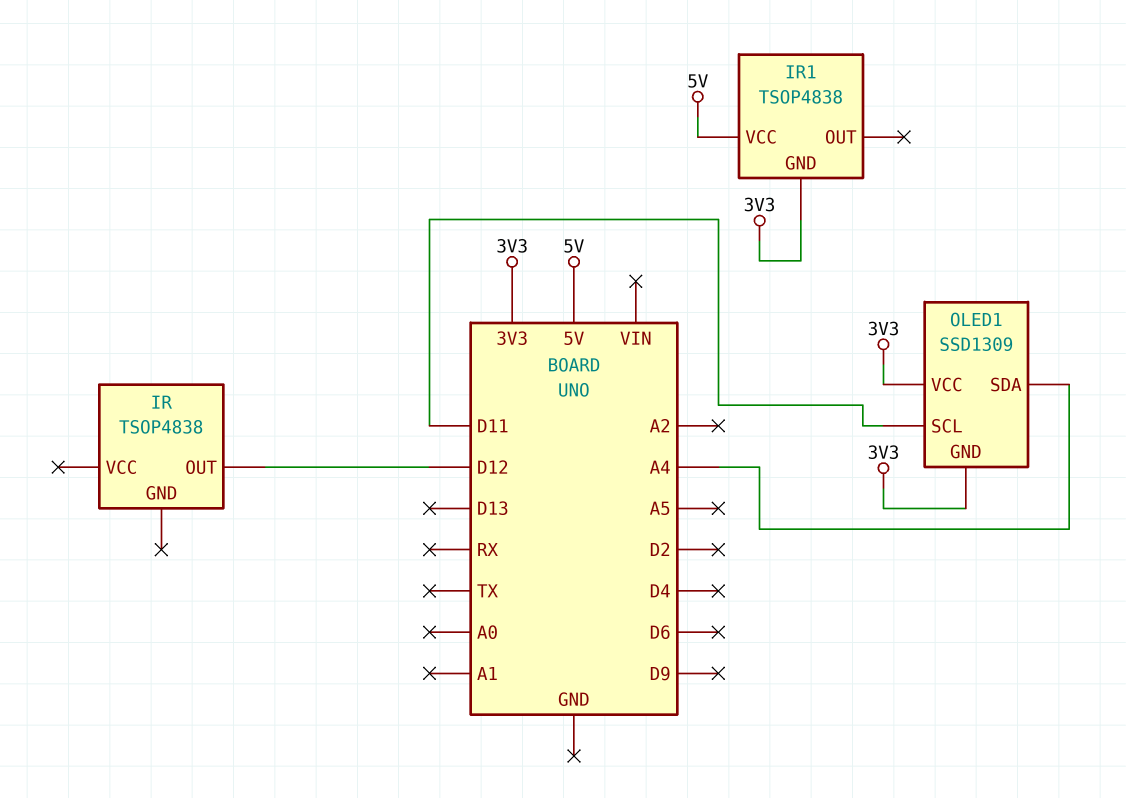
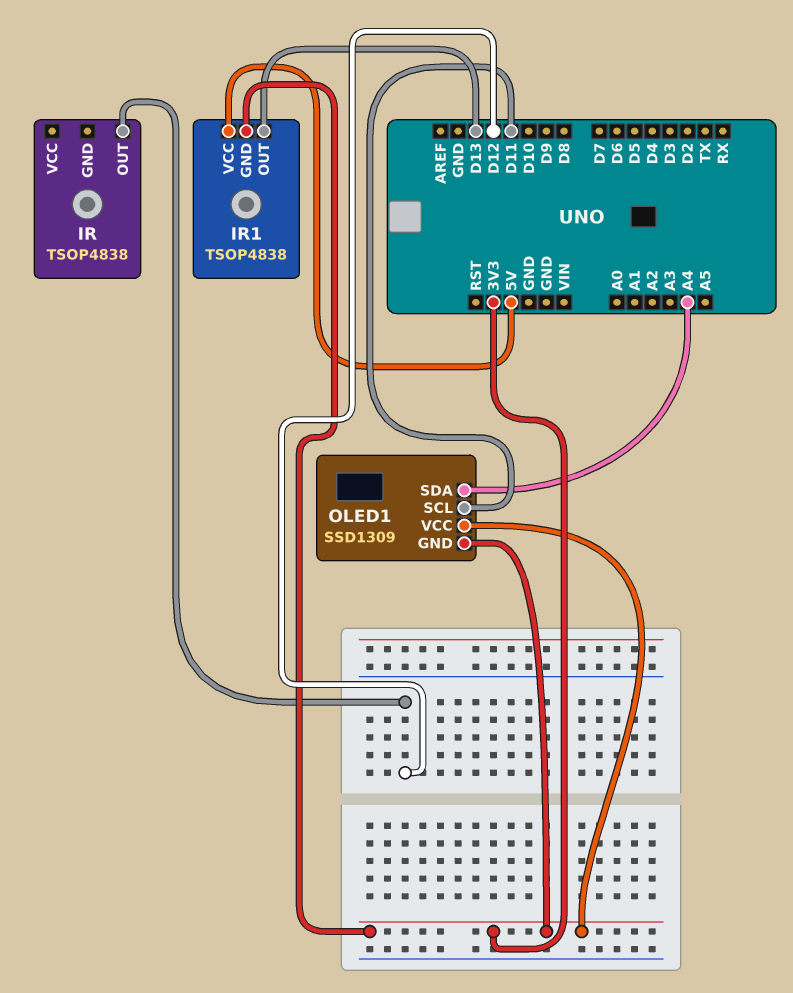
IR1 pin OUT: none -> D13

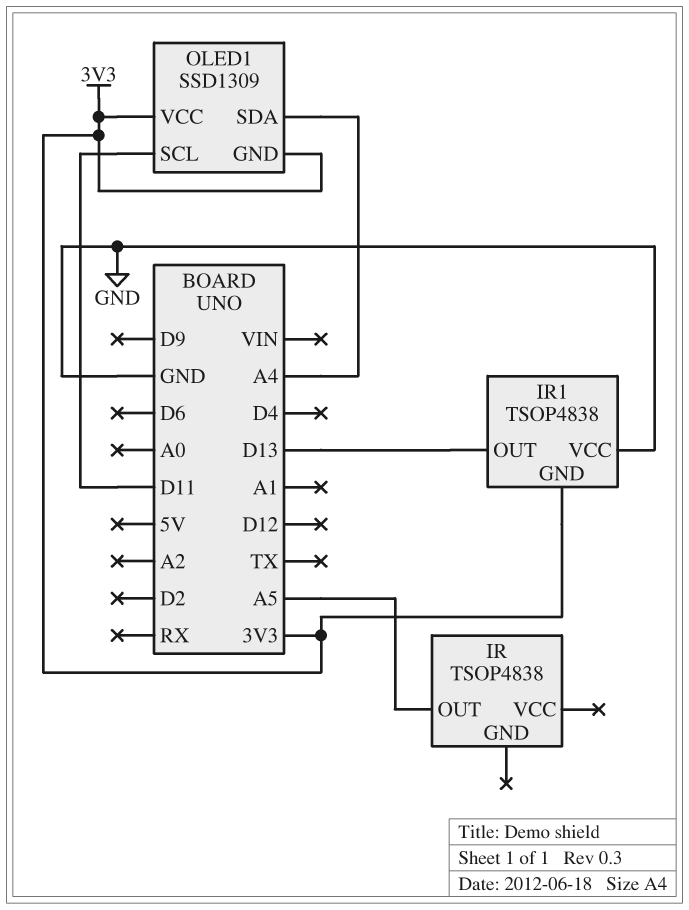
IR pin OUT: D12 -> A5
IR1 pin VCC: 5V -> GND

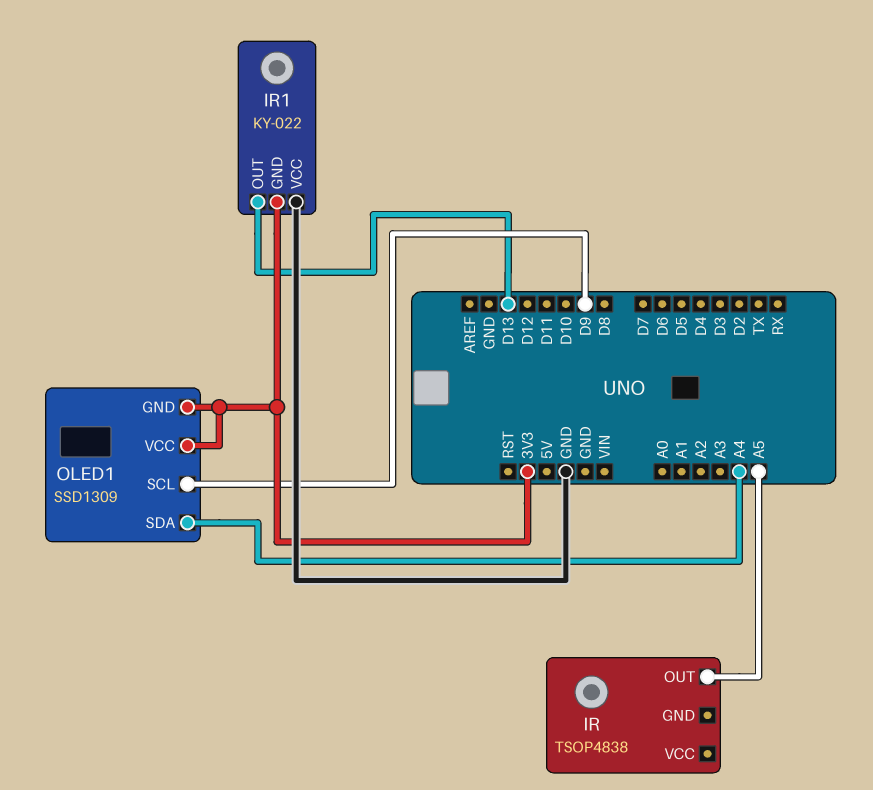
IR1: TSOP4838 -> KY-022
OLED1 pin SCL: D11 -> D9

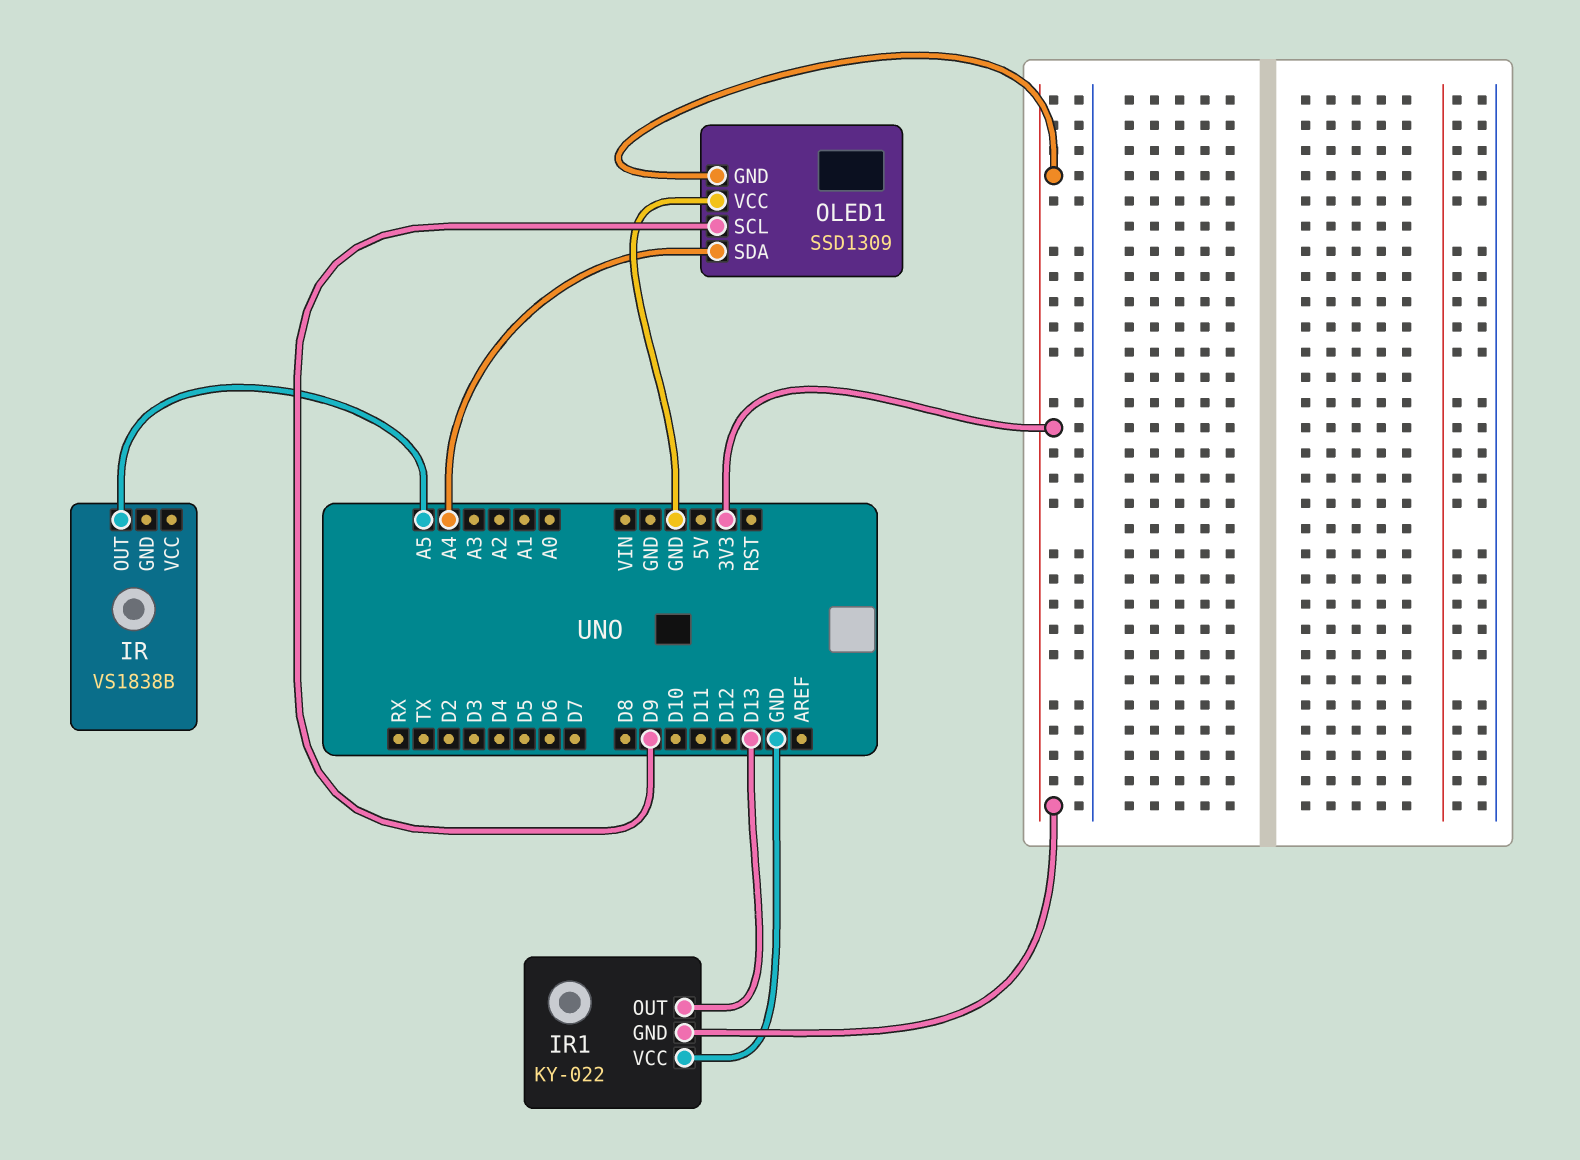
IR: TSOP4838 -> VS1838B
OLED1 pin VCC: 3V3 -> GND

